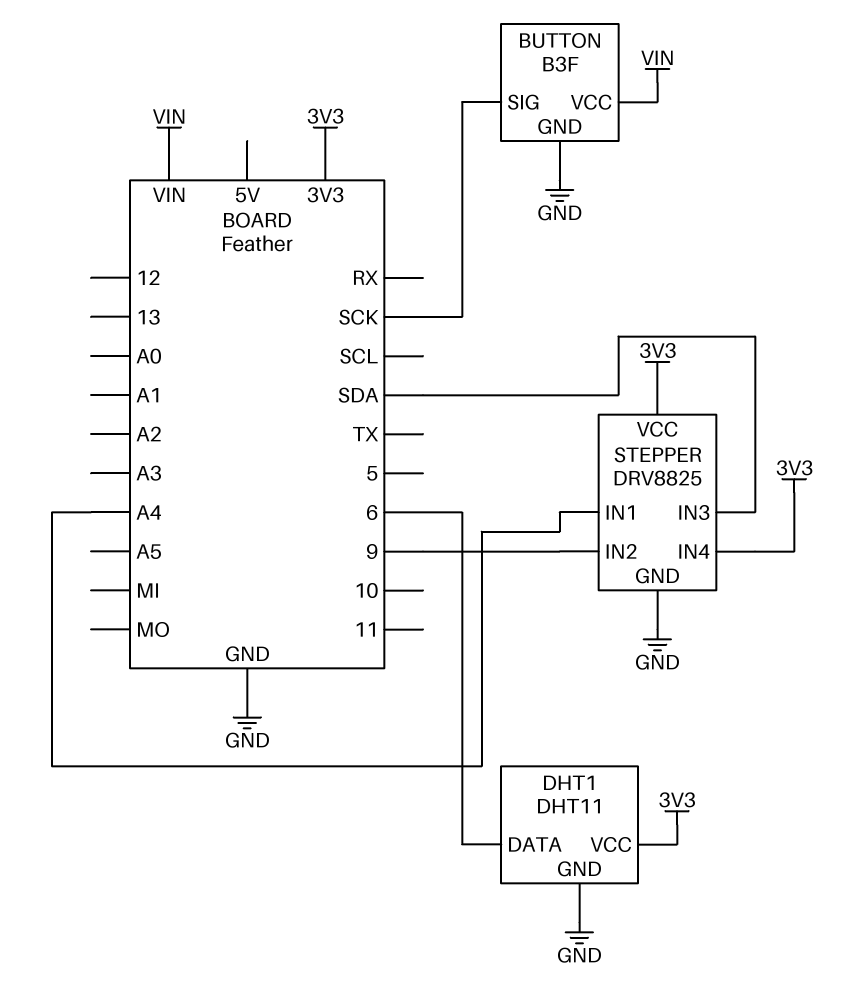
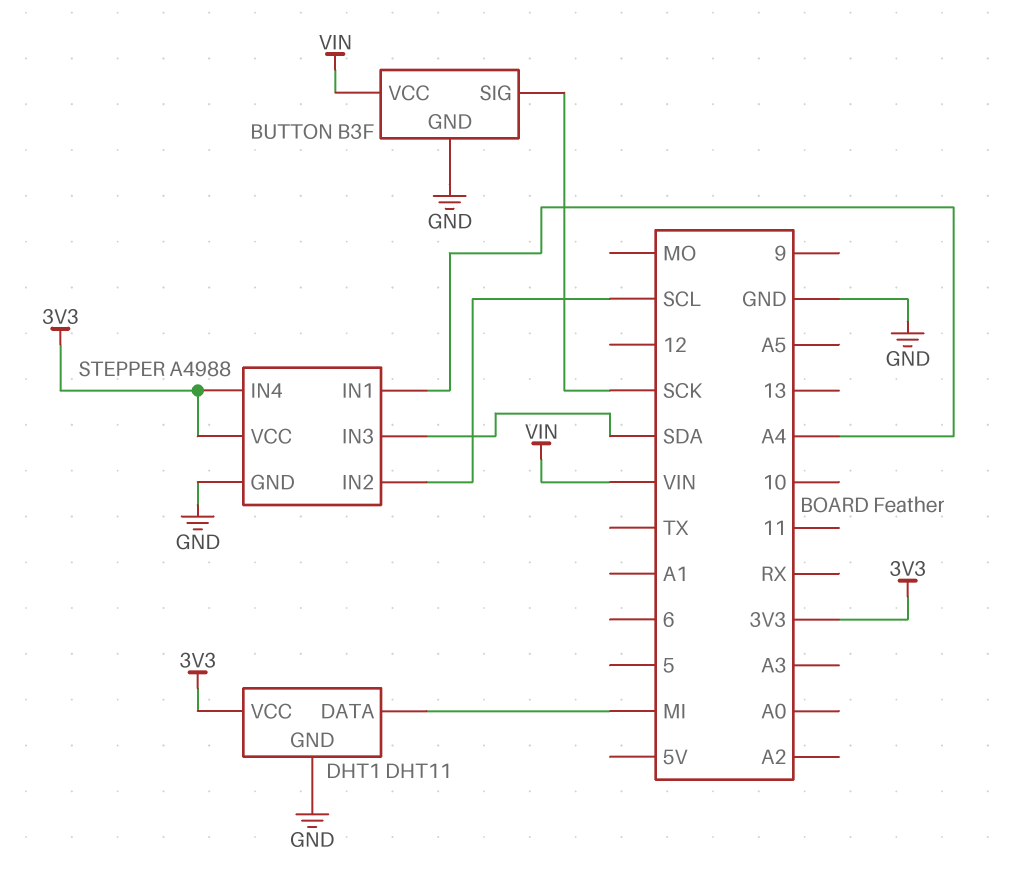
DHT1 pin DATA: 6 -> MI
STEPPER: DRV8825 -> A4988
STEPPER pin IN2: 9 -> SCL

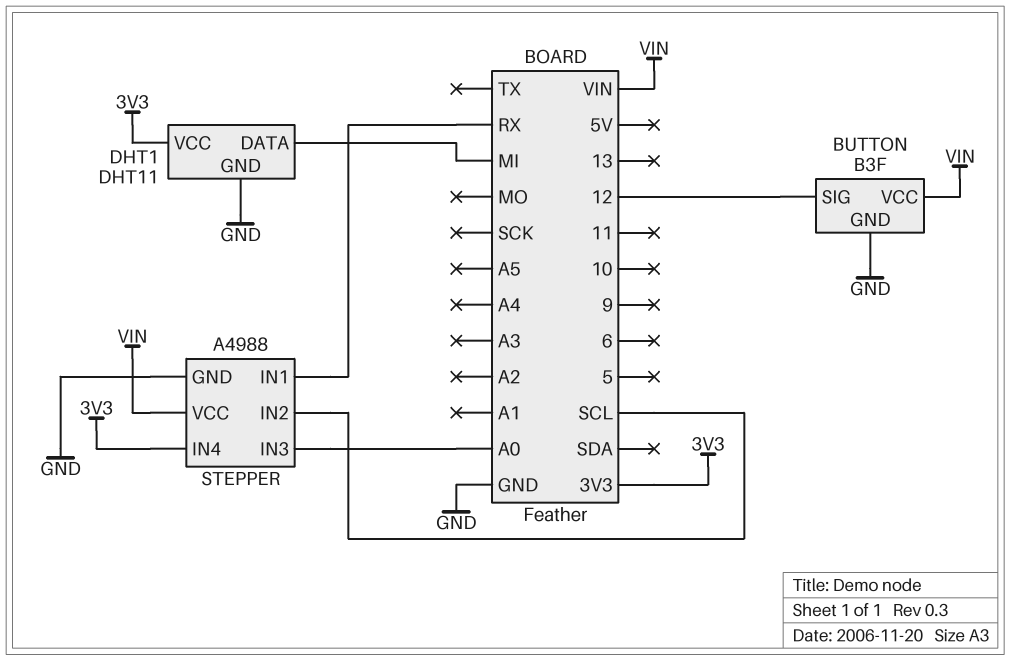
BUTTON pin SIG: SCK -> 12
STEPPER pin IN1: A4 -> RX
STEPPER pin IN3: SDA -> A0
STEPPER pin VCC: 3V3 -> VIN

